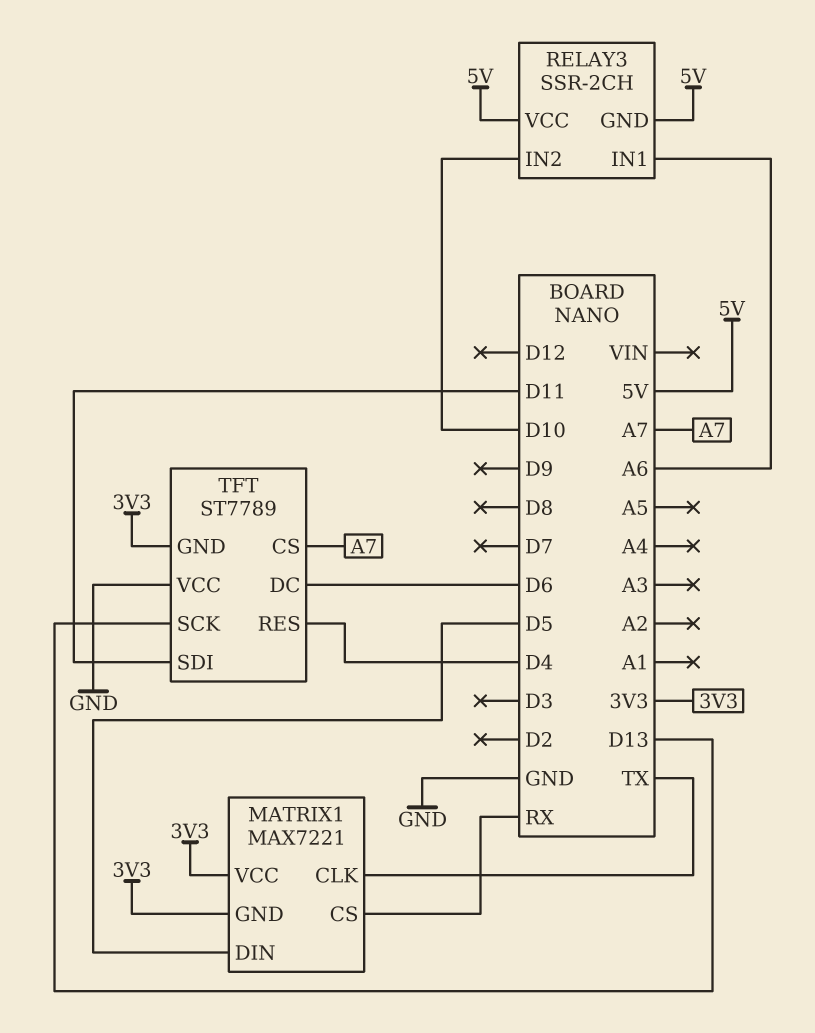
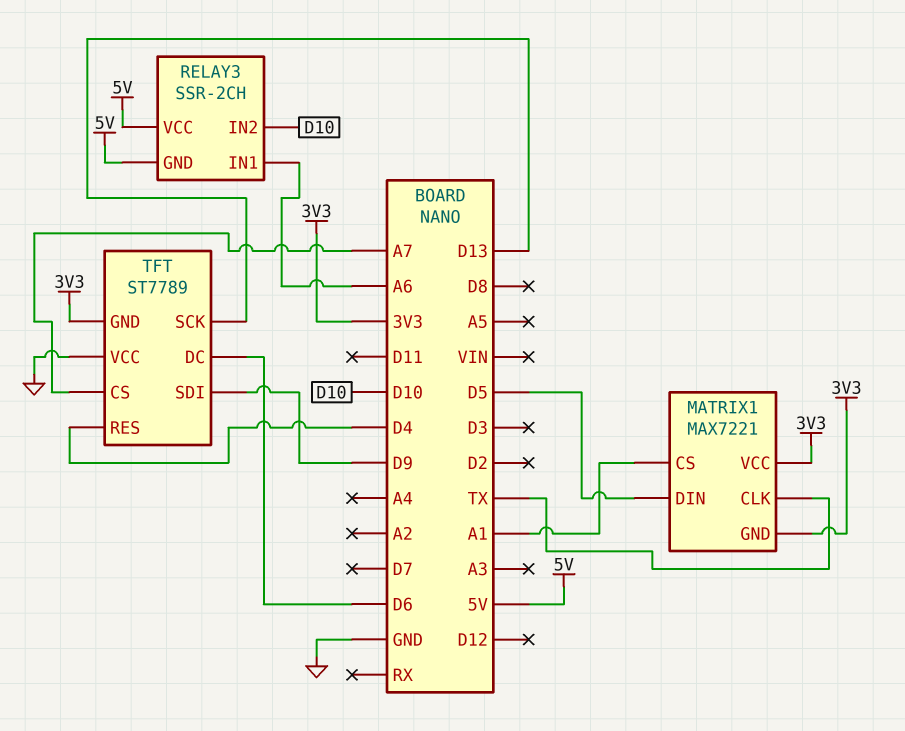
MATRIX1 pin CS: RX -> A1
TFT pin SDI: D11 -> D9

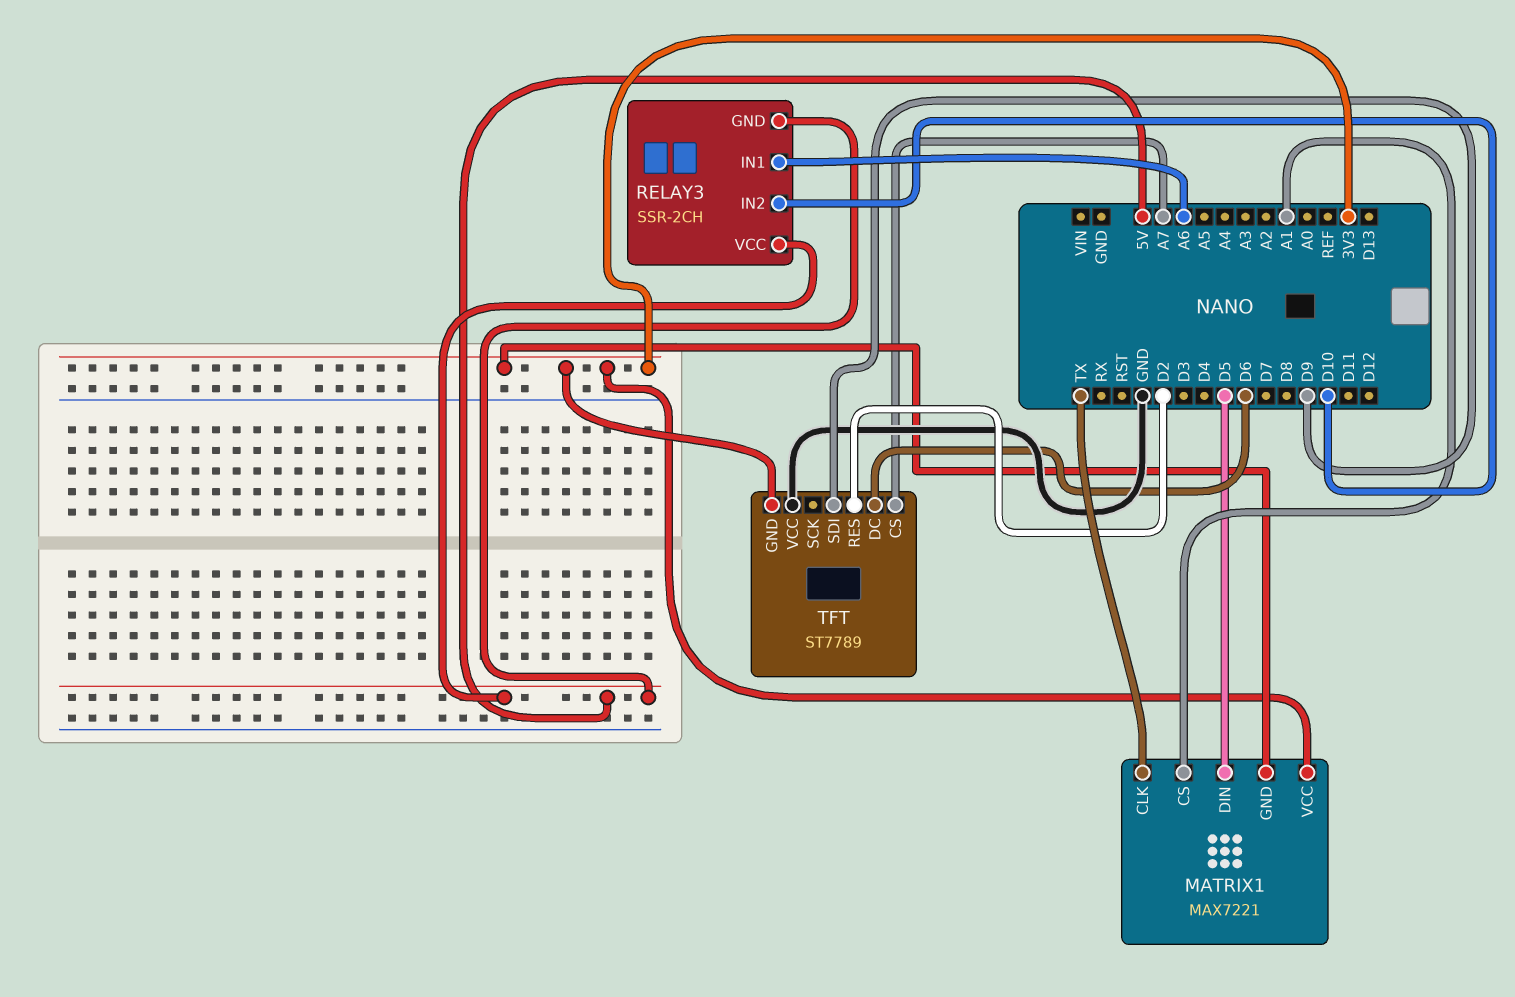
TFT pin RES: D4 -> D2
TFT pin SCK: D13 -> none

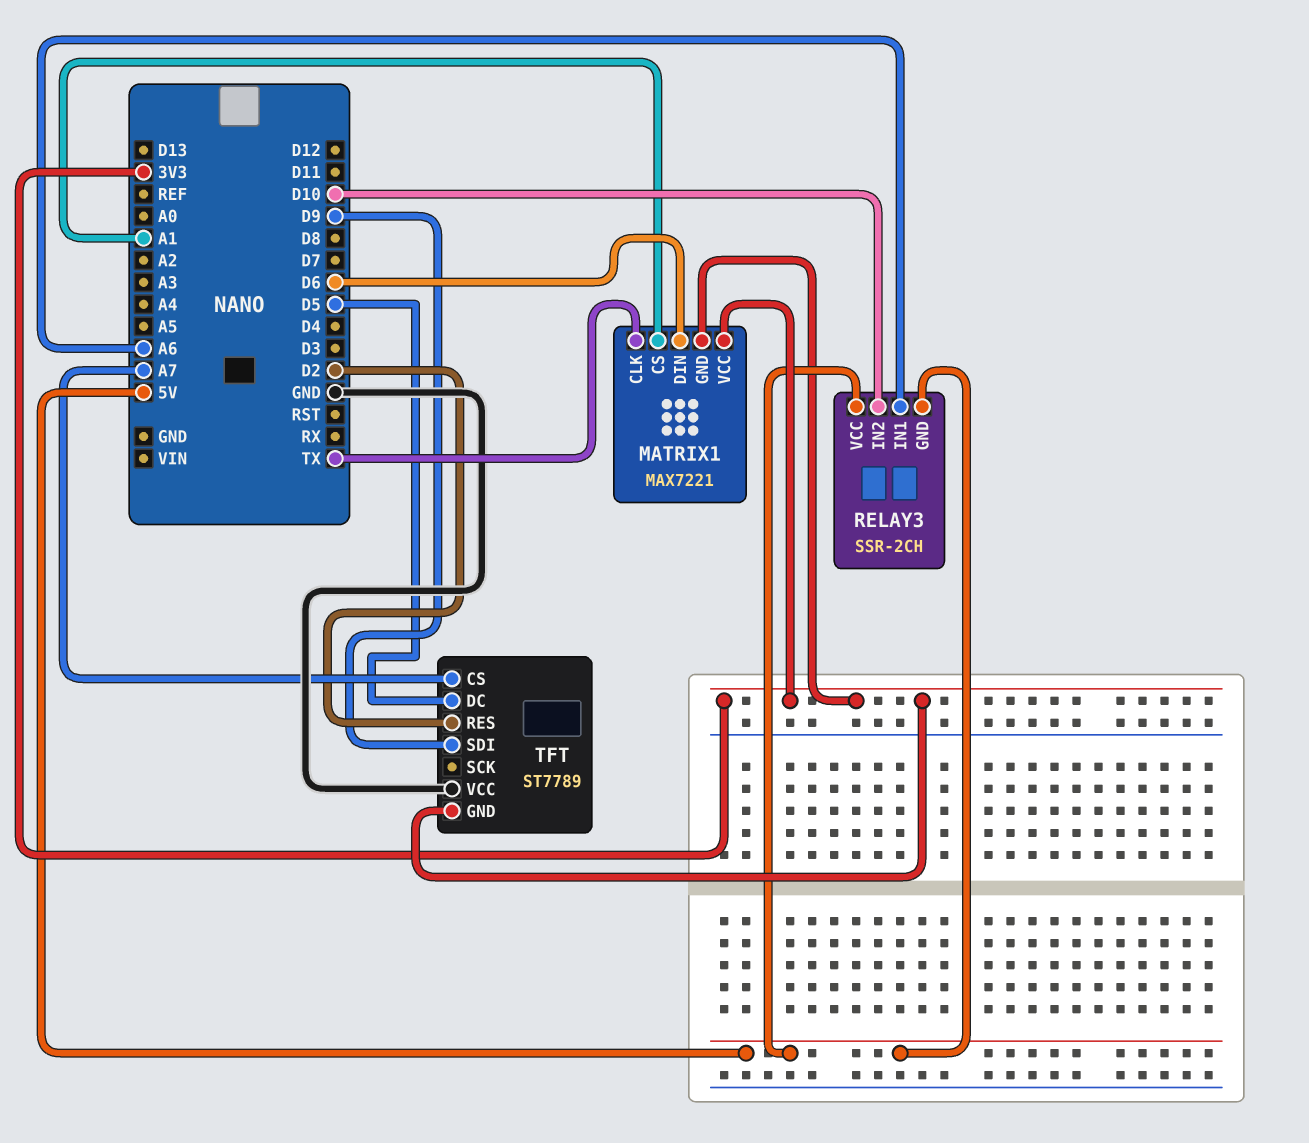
MATRIX1 pin DIN: D5 -> D6
TFT pin DC: D6 -> D5

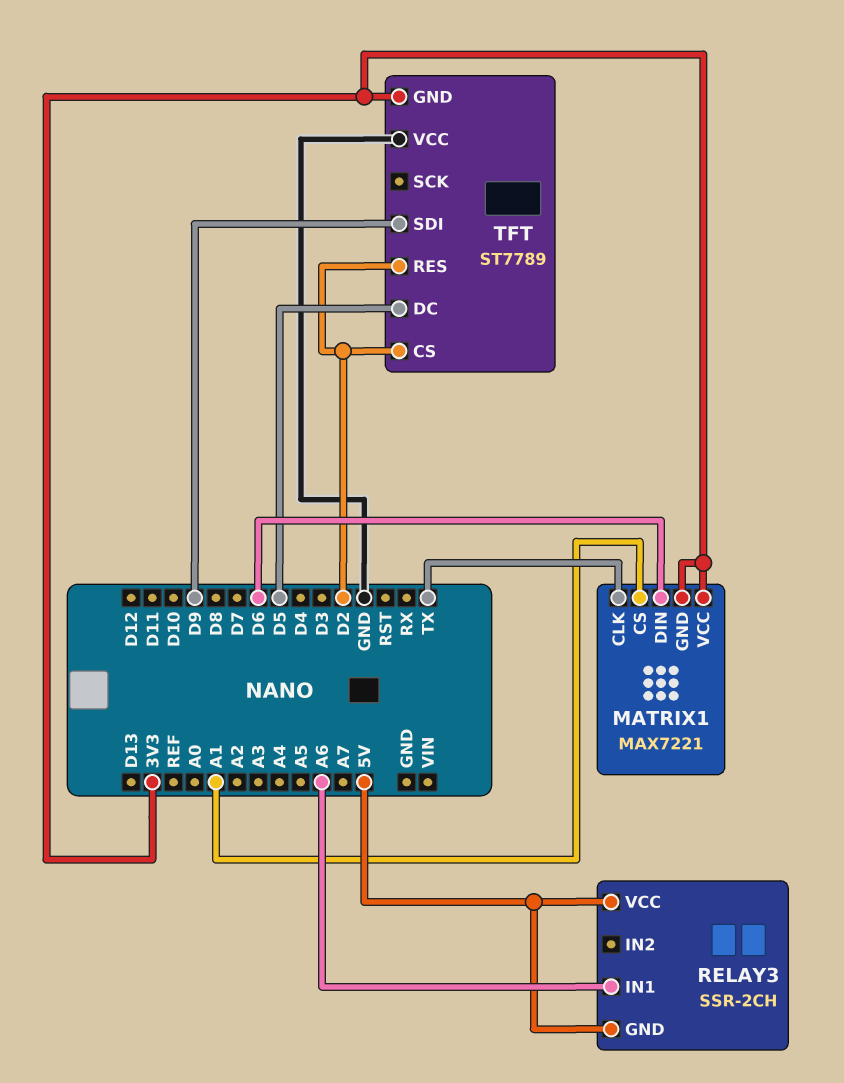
RELAY3 pin IN2: D10 -> none
TFT pin CS: A7 -> D2

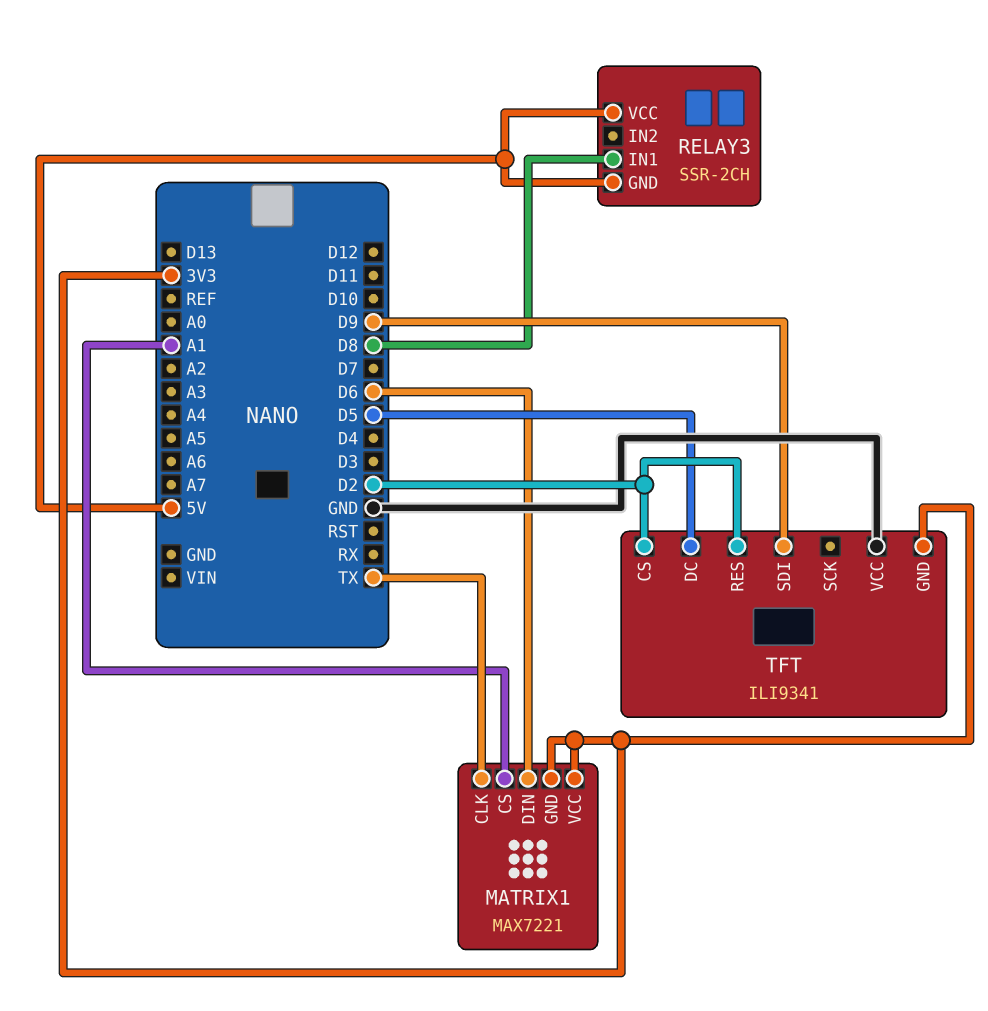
RELAY3 pin IN1: A6 -> D8
TFT: ST7789 -> ILI9341

